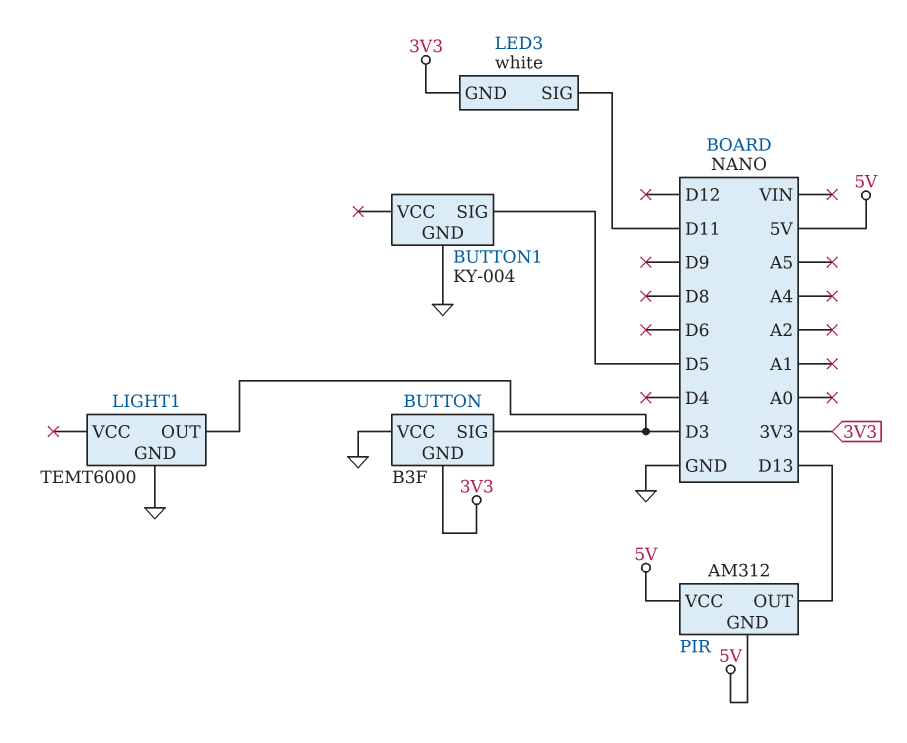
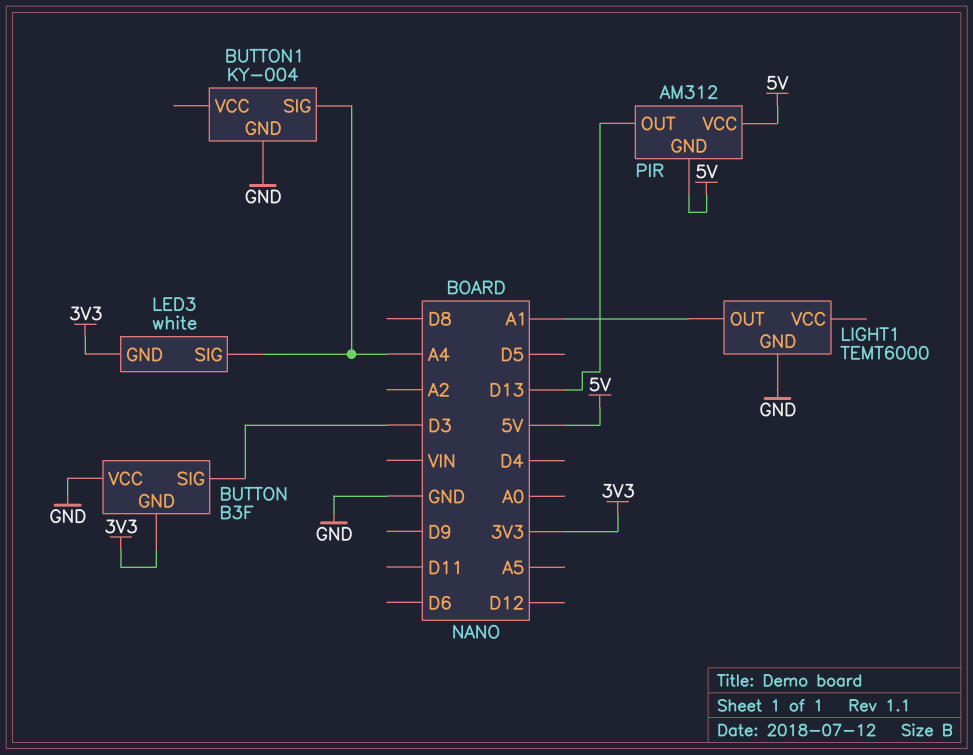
BUTTON1 pin SIG: D5 -> A4
LED3 pin SIG: D11 -> A4
LIGHT1 pin OUT: D3 -> A1

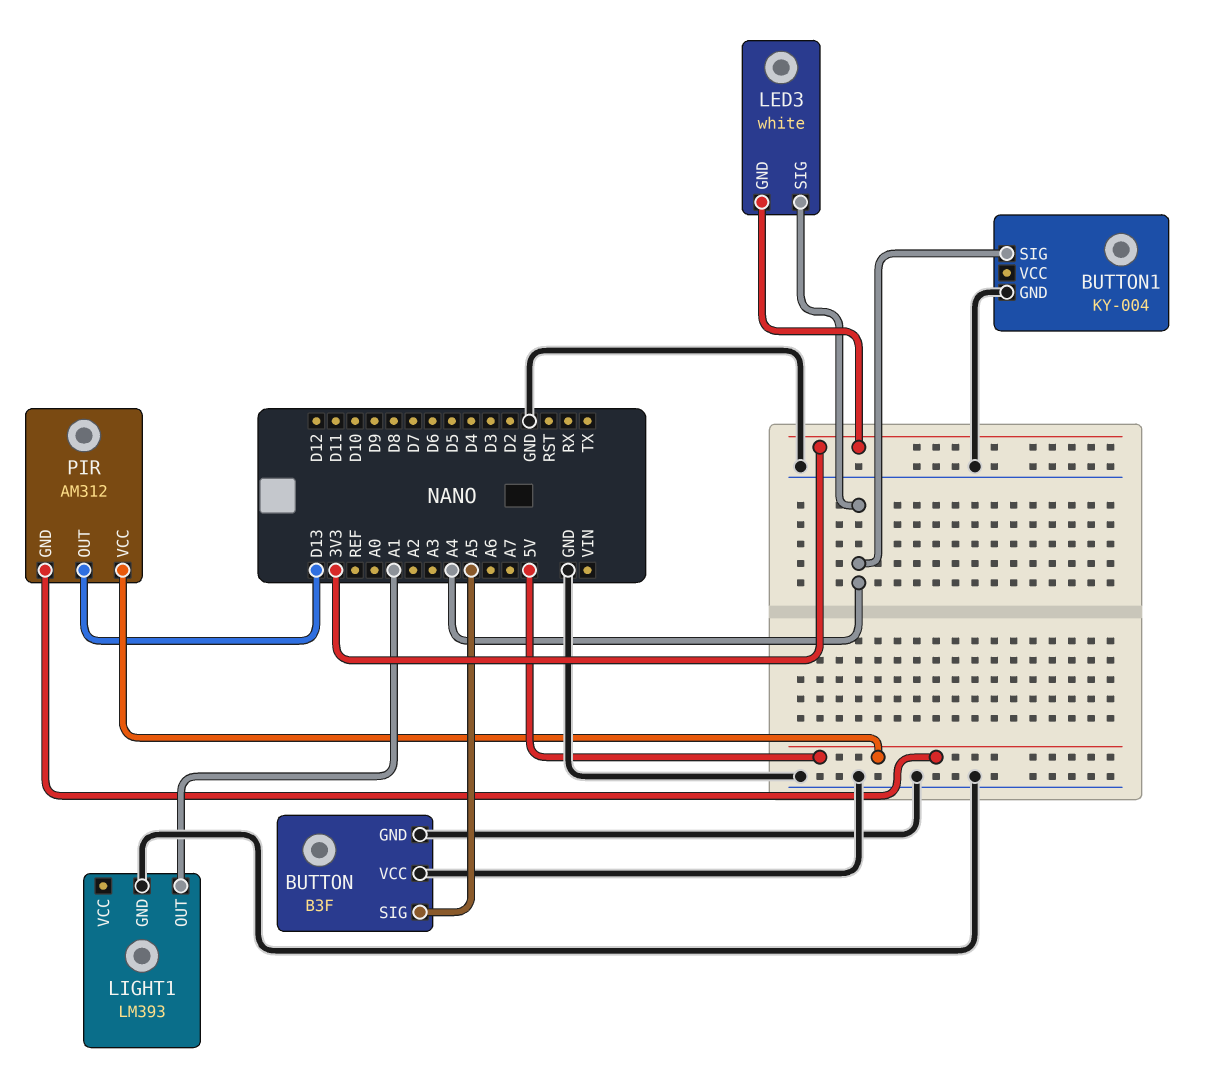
BUTTON pin GND: 3V3 -> GND
BUTTON pin SIG: D3 -> A5
LIGHT1: TEMT6000 -> LM393

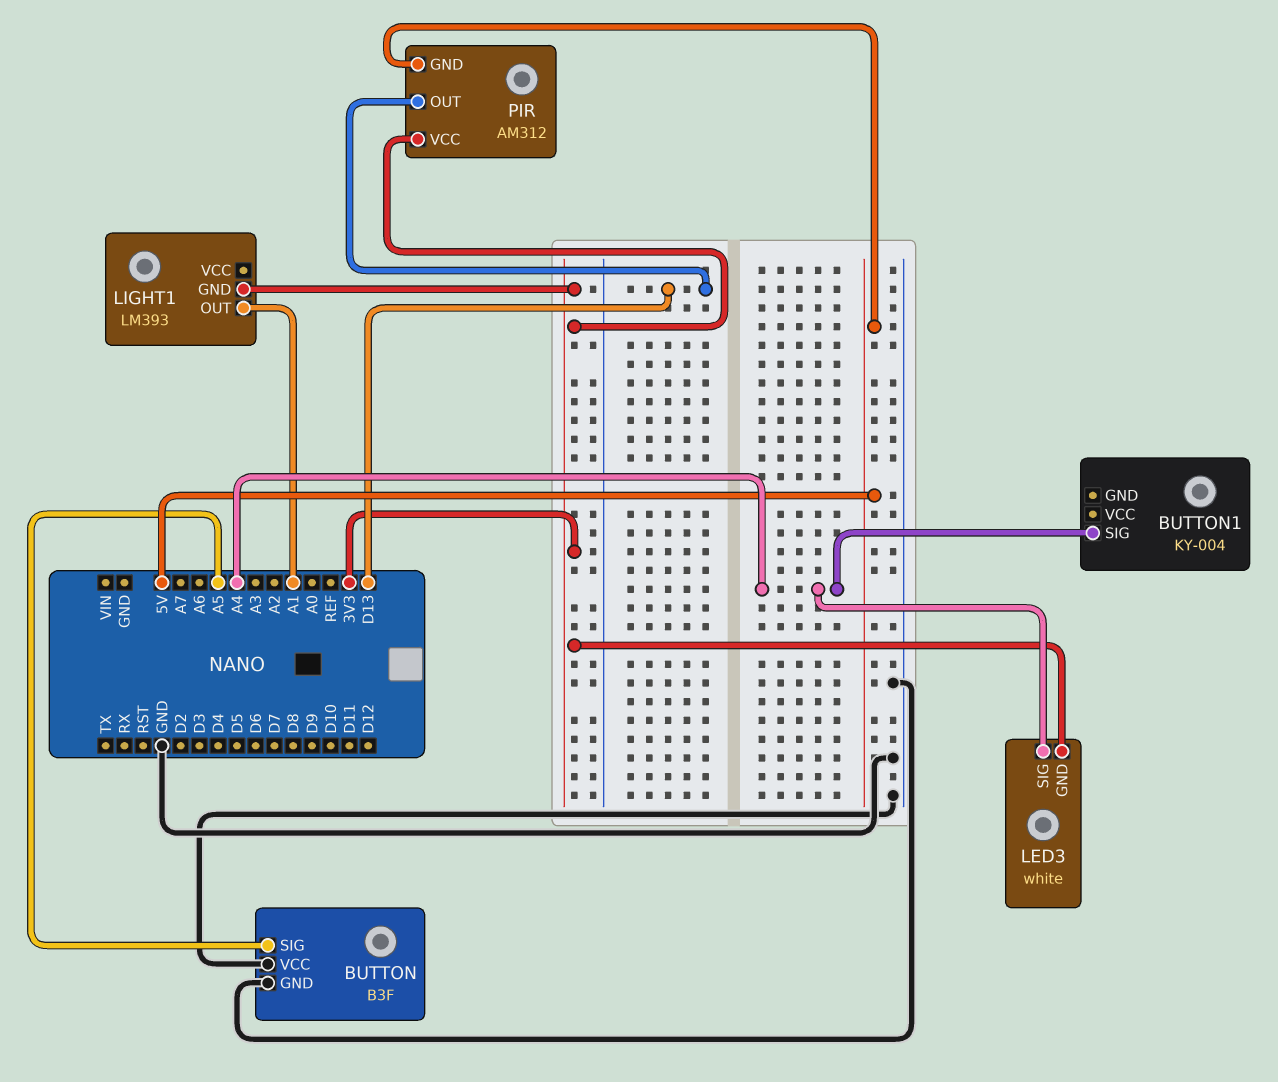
BUTTON1 pin GND: GND -> none
LIGHT1 pin GND: GND -> 3V3
PIR pin VCC: 5V -> 3V3

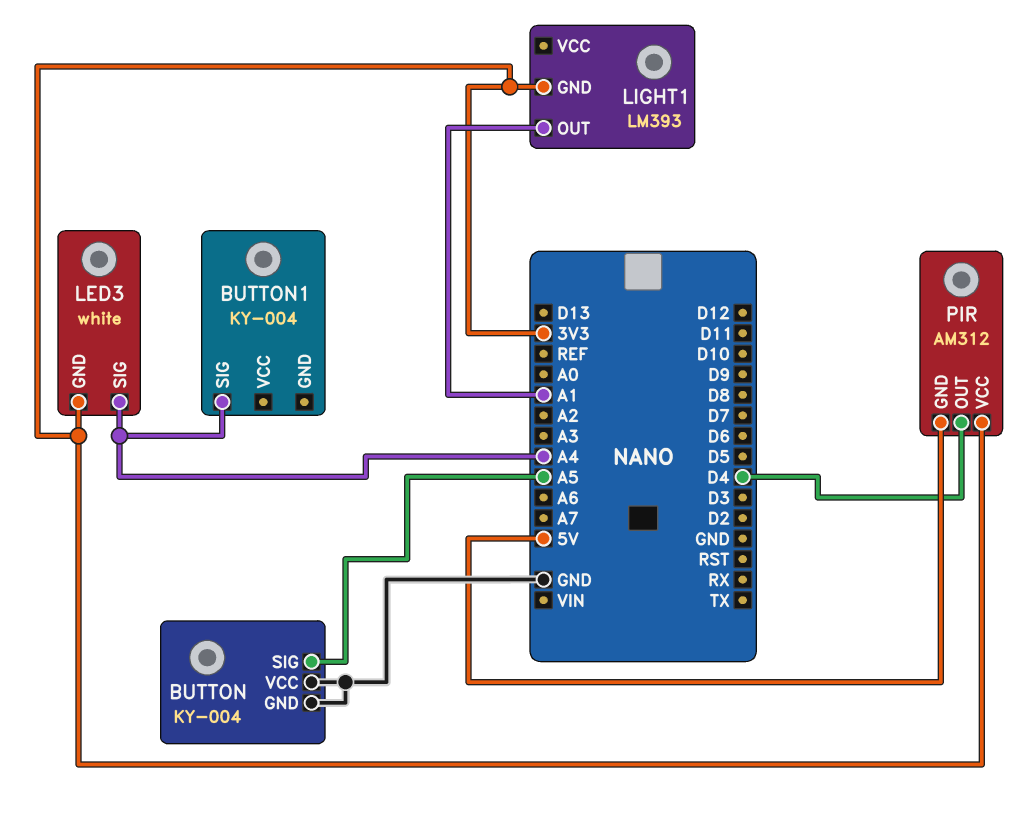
BUTTON: B3F -> KY-004
PIR pin OUT: D13 -> D4

